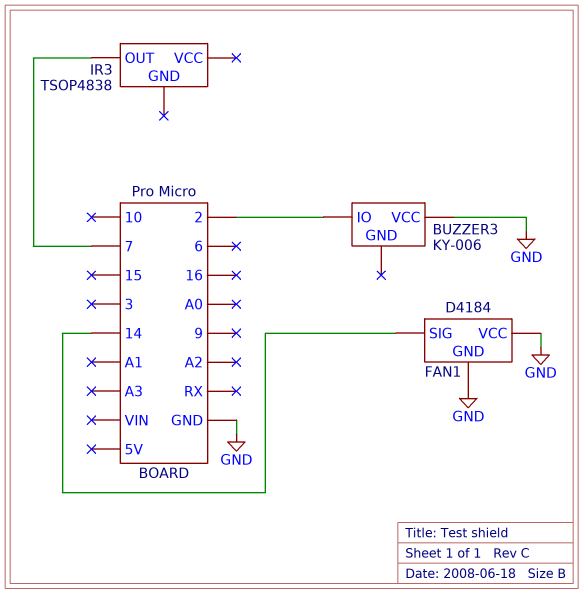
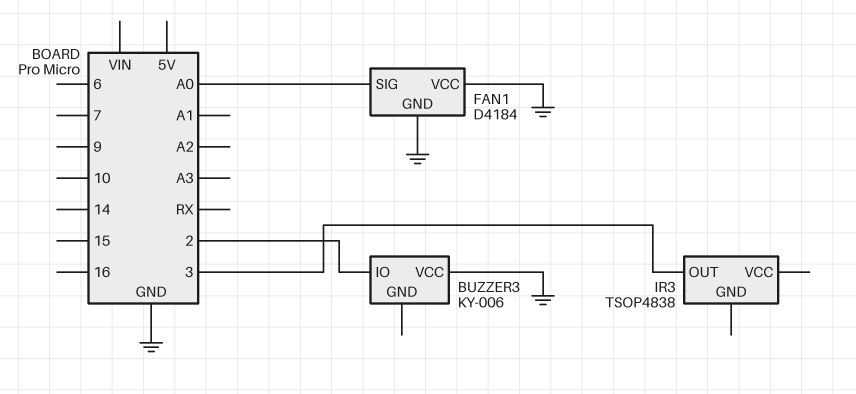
FAN1 pin SIG: 14 -> A0
IR3 pin OUT: 7 -> 3

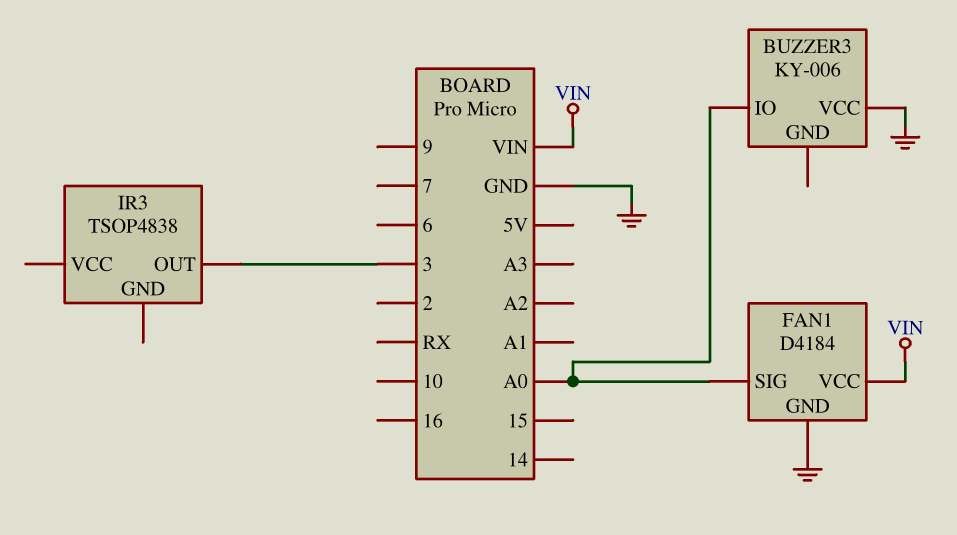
BUZZER3 pin IO: 2 -> A0
FAN1 pin VCC: GND -> VIN

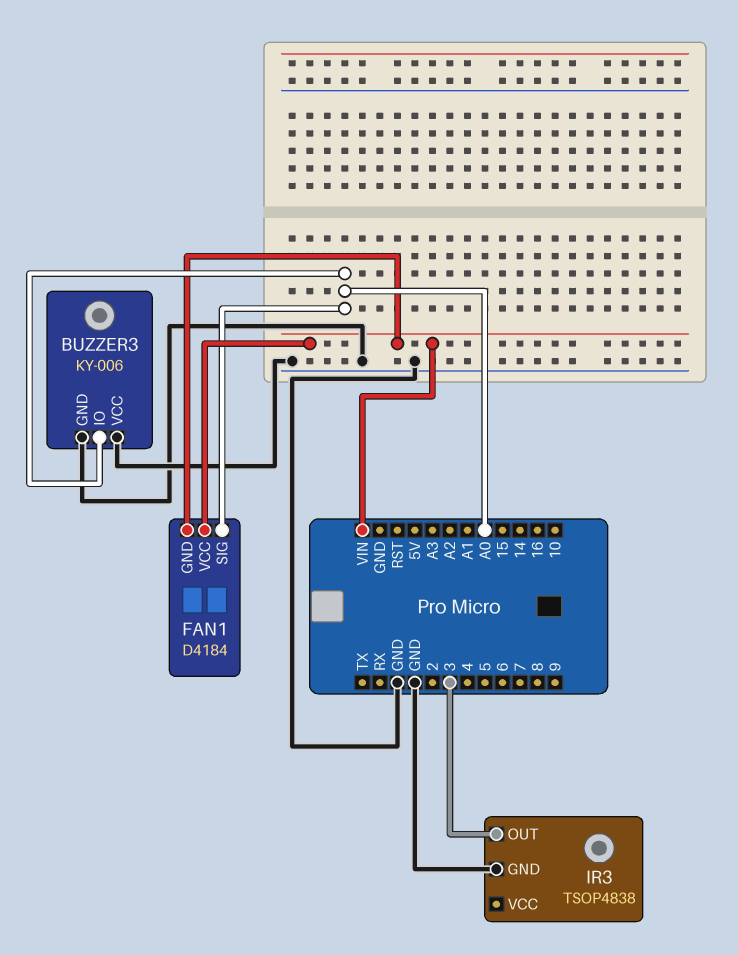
BUZZER3 pin GND: none -> GND
FAN1 pin GND: GND -> VIN
IR3 pin GND: none -> GND

